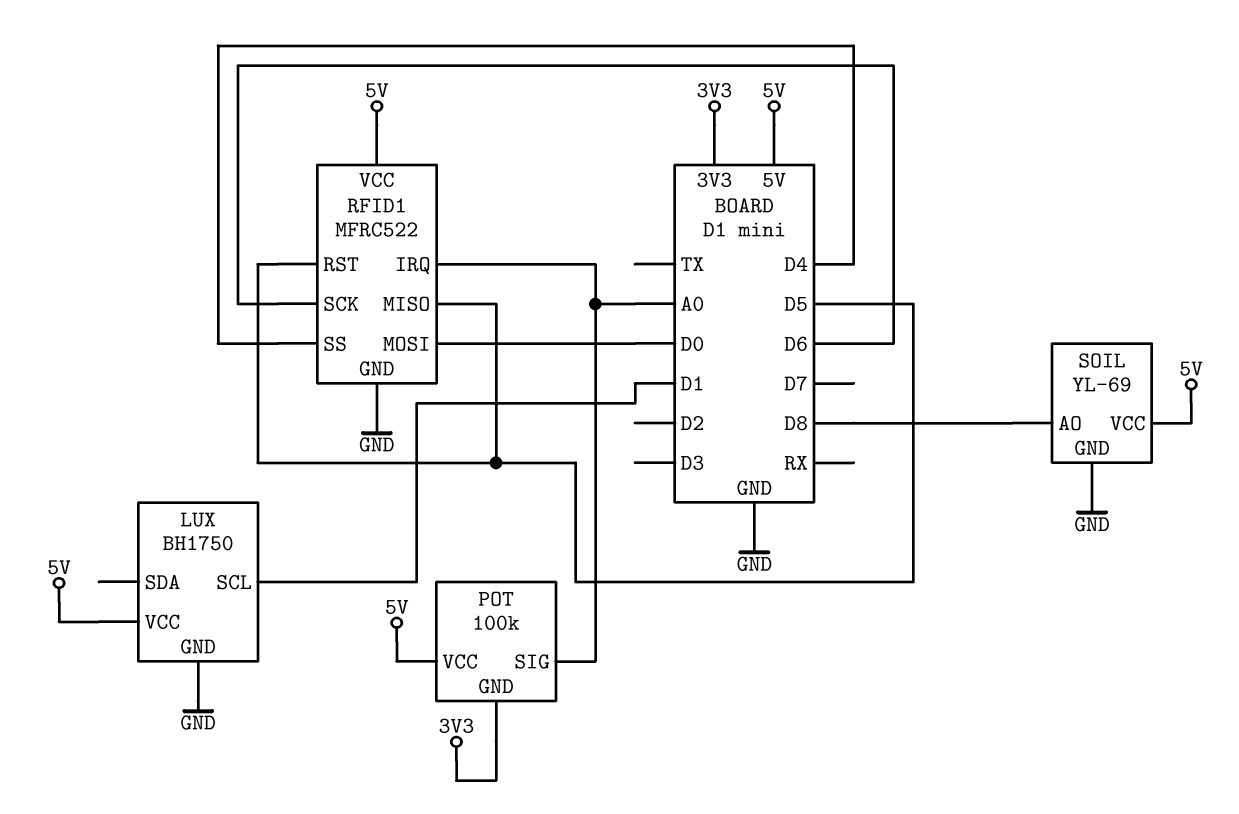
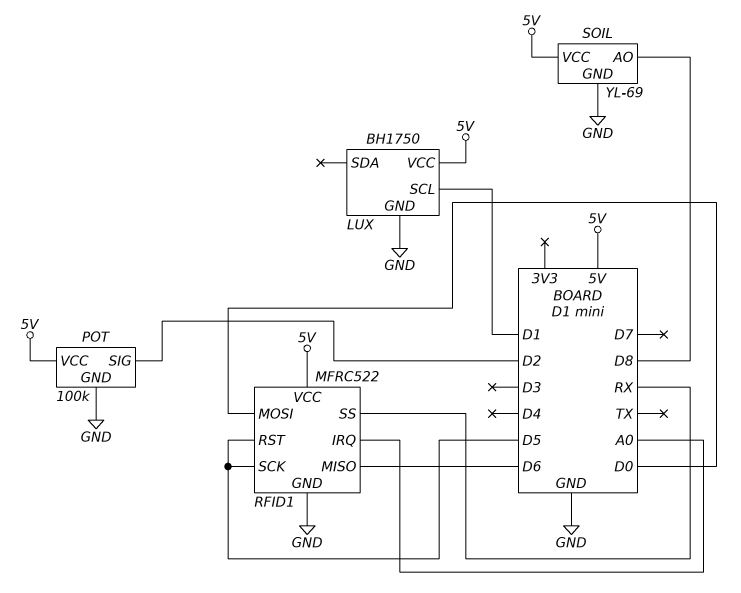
POT pin GND: 3V3 -> GND
POT pin SIG: A0 -> D2
RFID1 pin MISO: D5 -> D6
RFID1 pin SCK: D6 -> D5
RFID1 pin SS: D4 -> RX

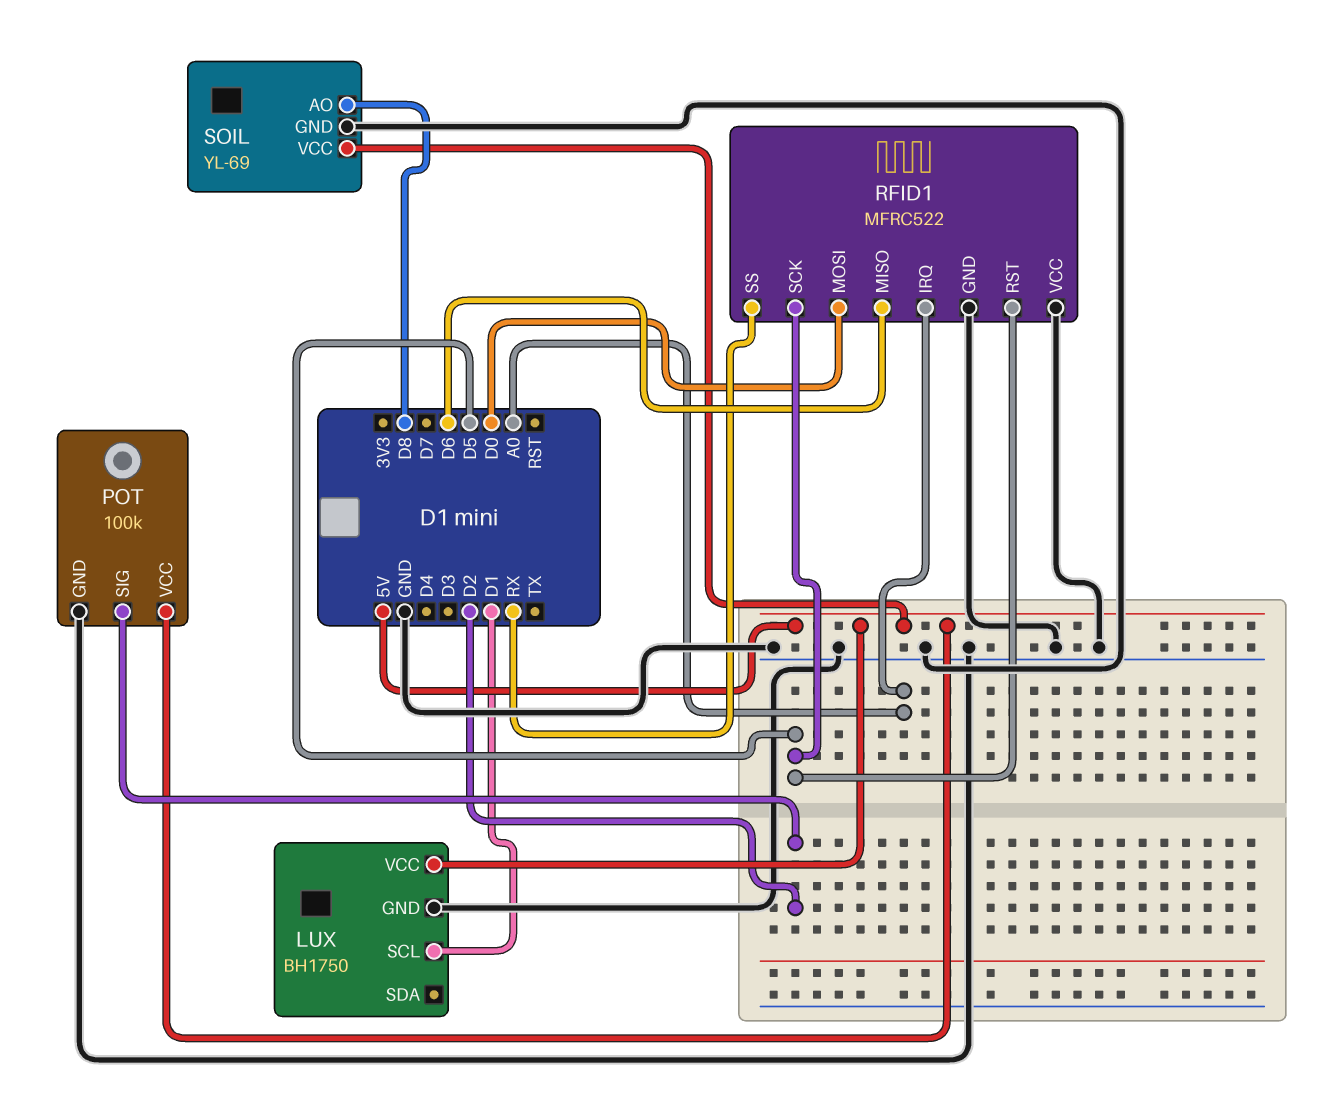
RFID1 pin VCC: 5V -> GND

